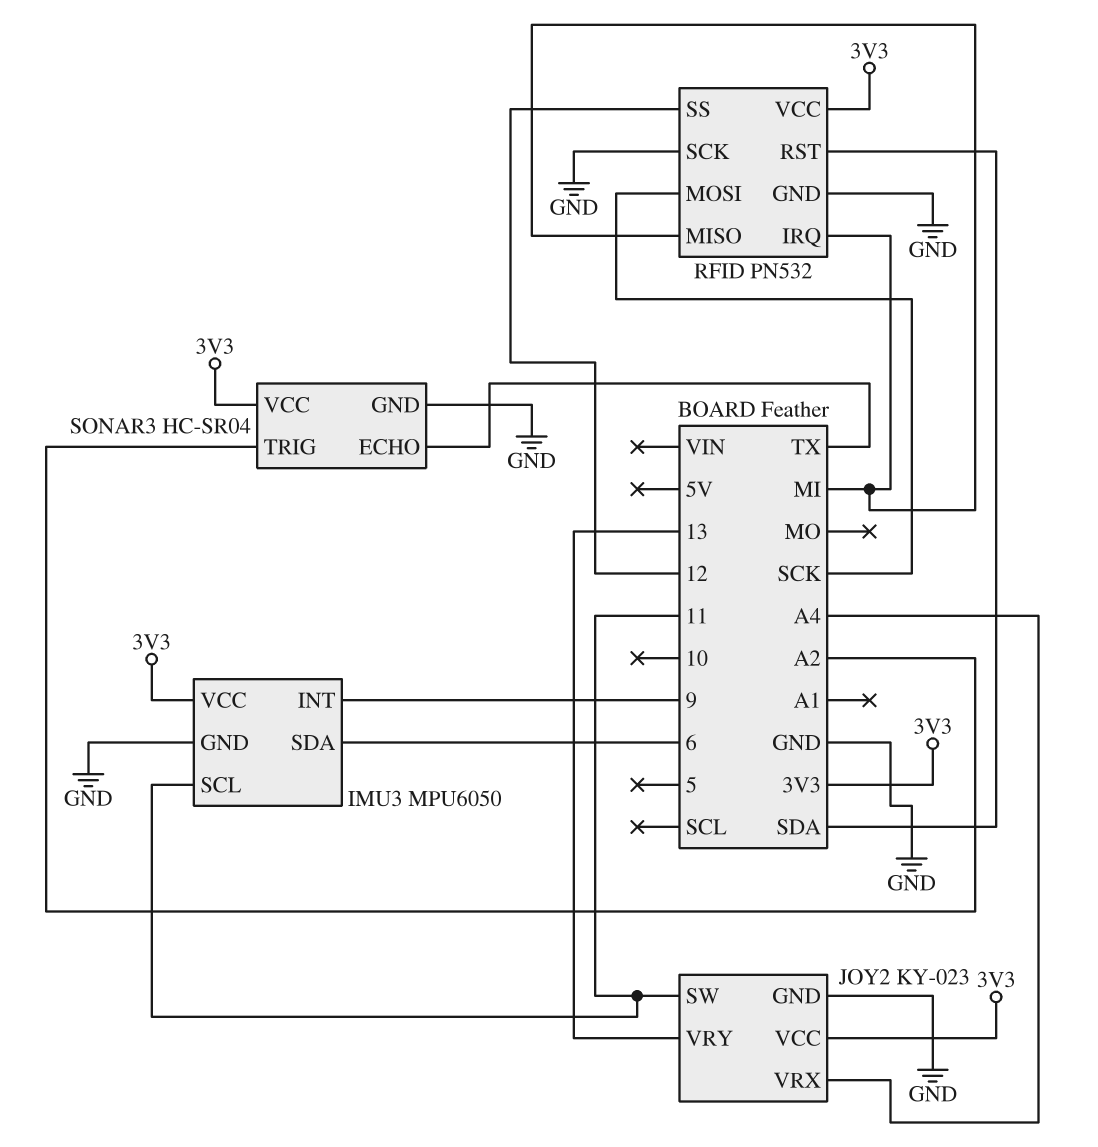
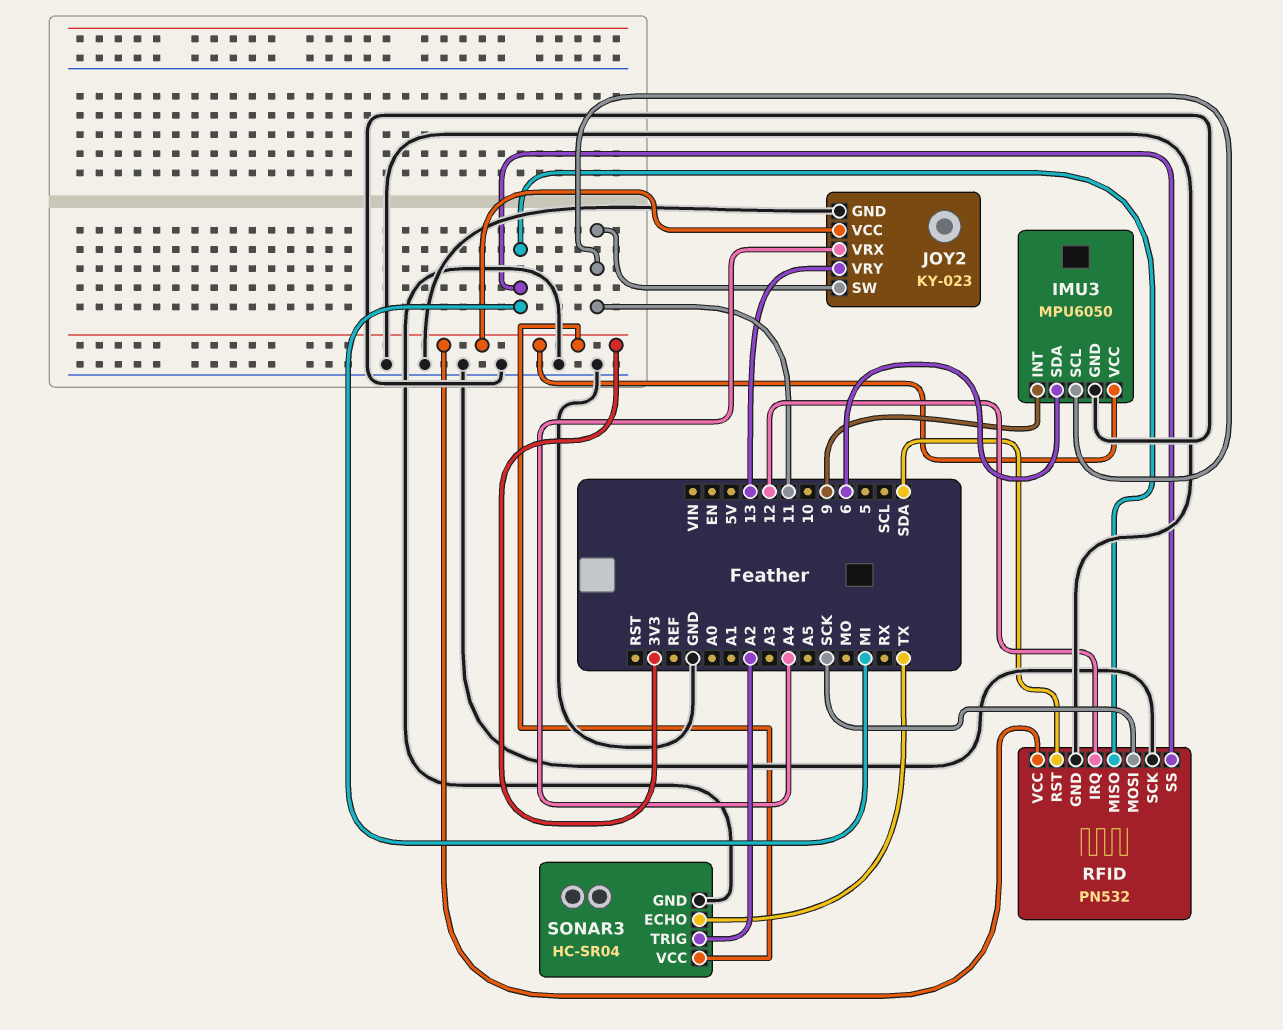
RFID pin IRQ: MI -> 12
RFID pin SS: 12 -> MI

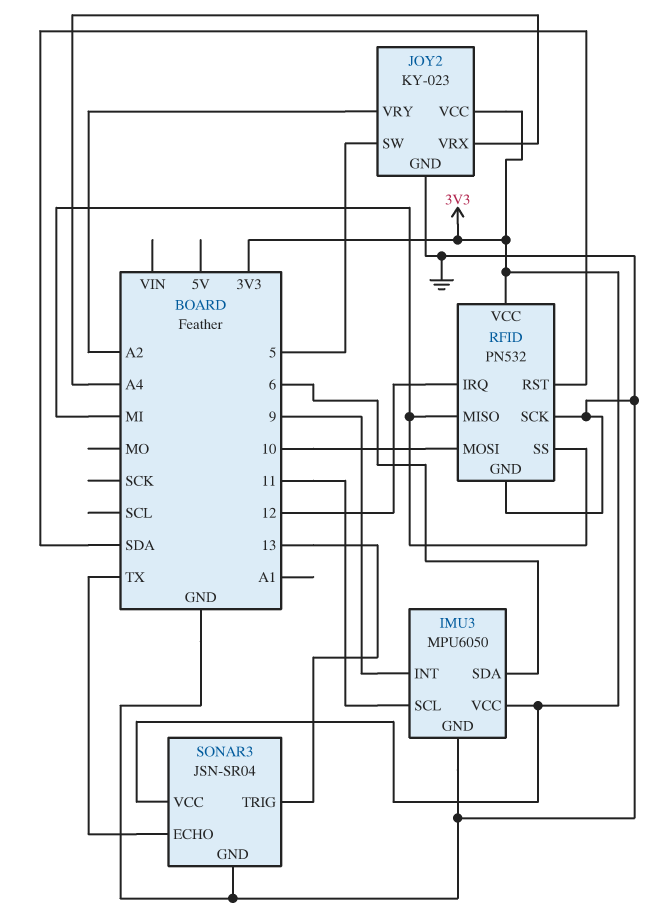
JOY2 pin SW: 11 -> 5
JOY2 pin VRY: 13 -> A2
RFID pin MOSI: SCK -> 10
SONAR3: HC-SR04 -> JSN-SR04
SONAR3 pin TRIG: A2 -> 13

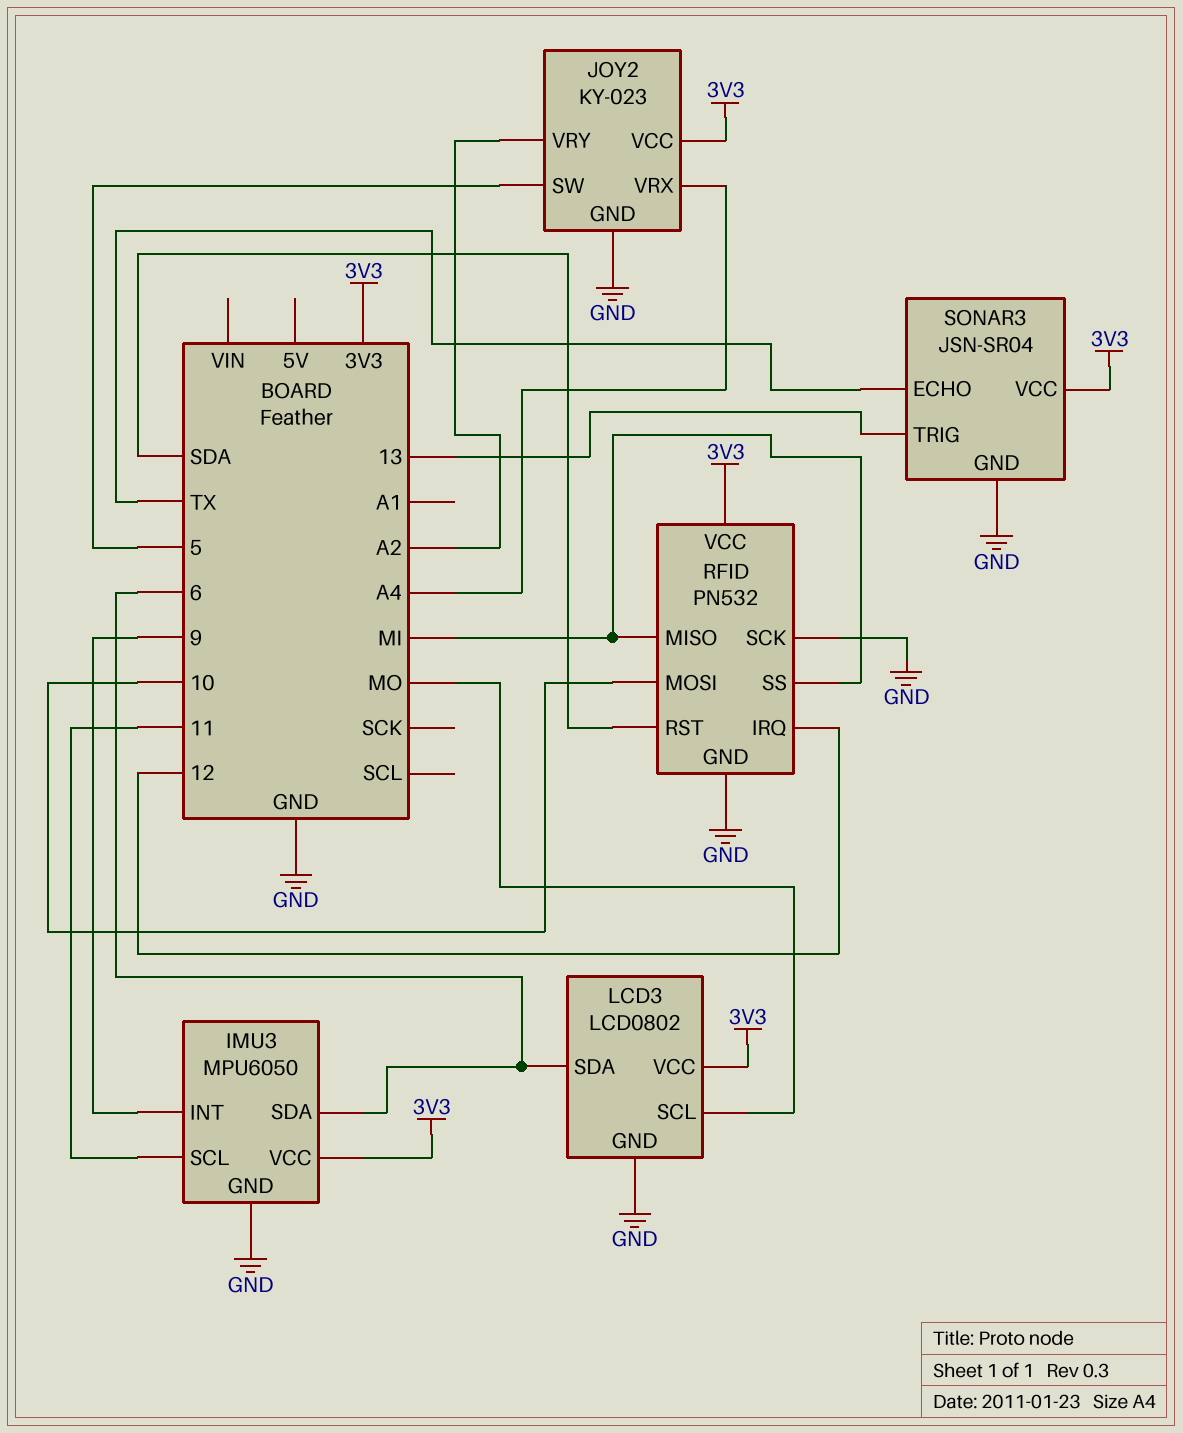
LCD3: none -> LCD0802
LCD3 pin GND: none -> GND
LCD3 pin SCL: none -> MO
LCD3 pin SDA: none -> 6
LCD3 pin VCC: none -> 3V3

